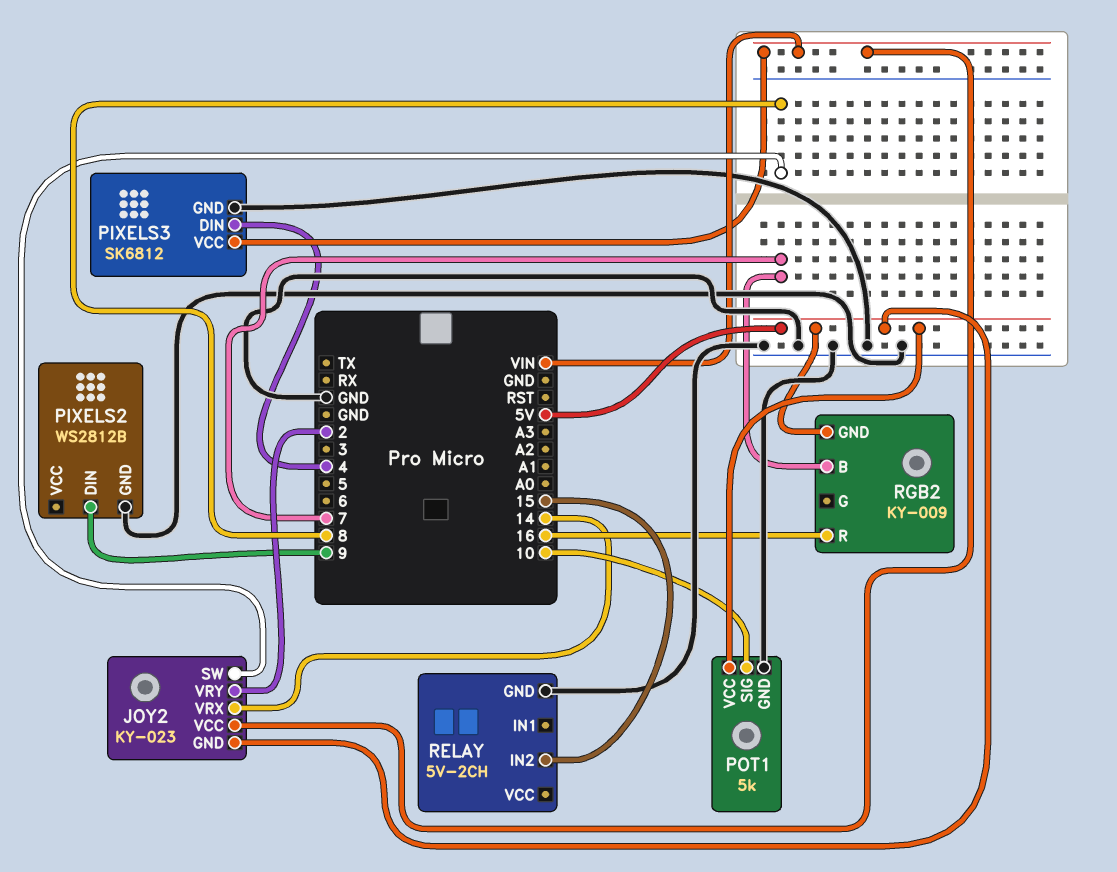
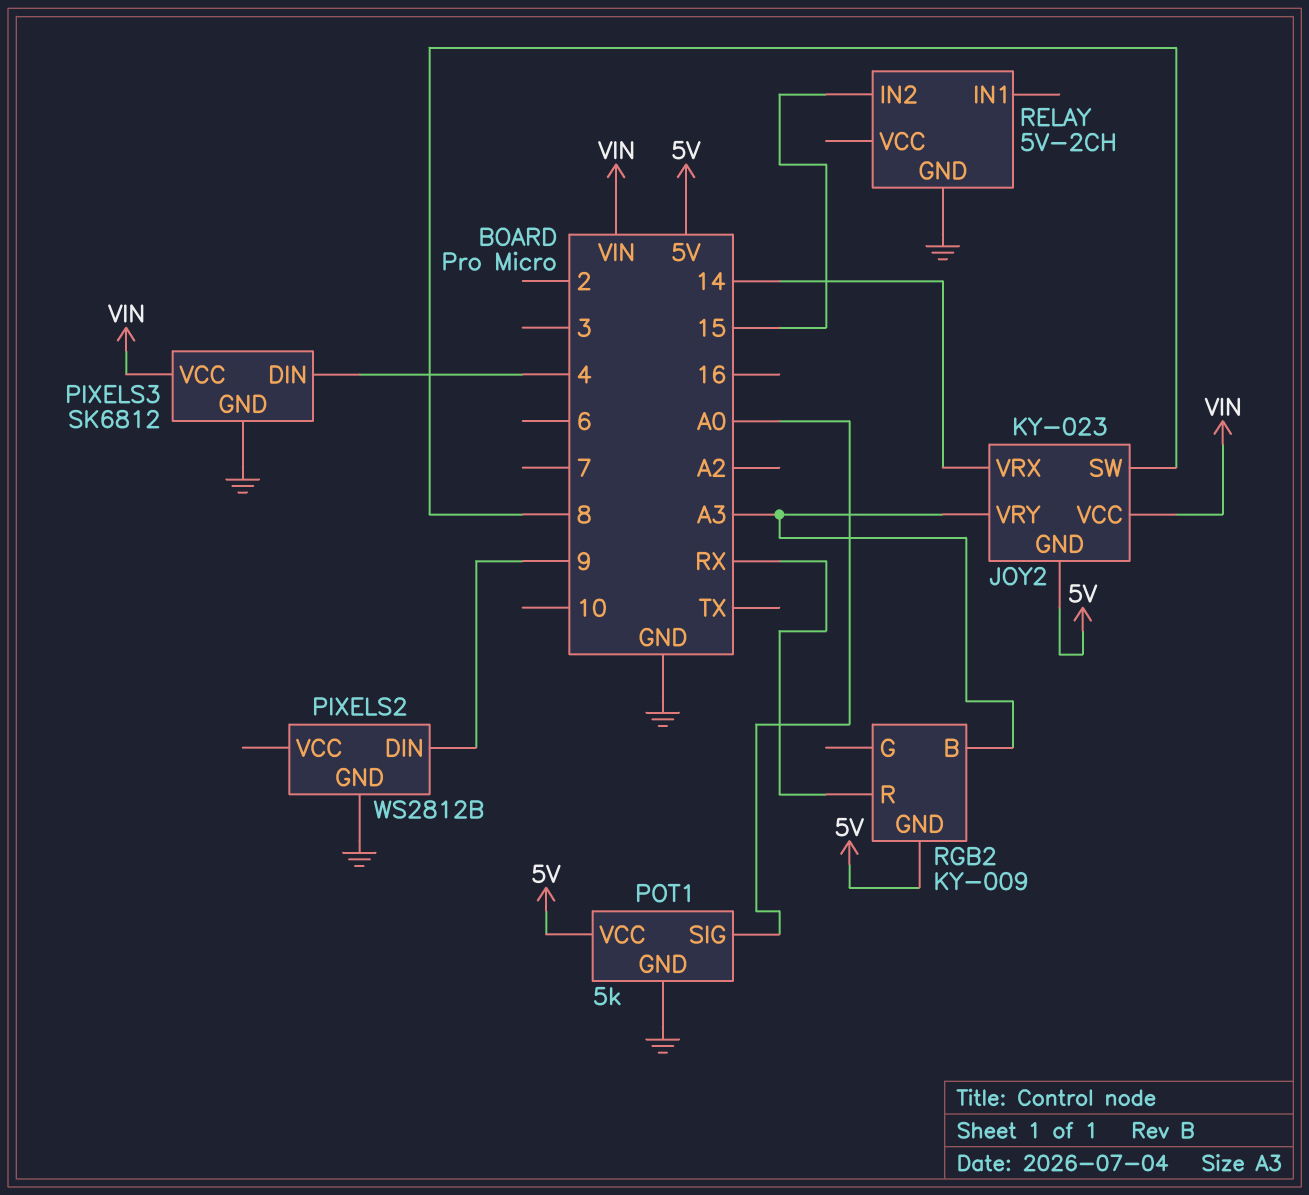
JOY2 pin VRY: 2 -> A3
POT1 pin SIG: 10 -> A0
RGB2 pin B: 7 -> A3
RGB2 pin R: 16 -> RX

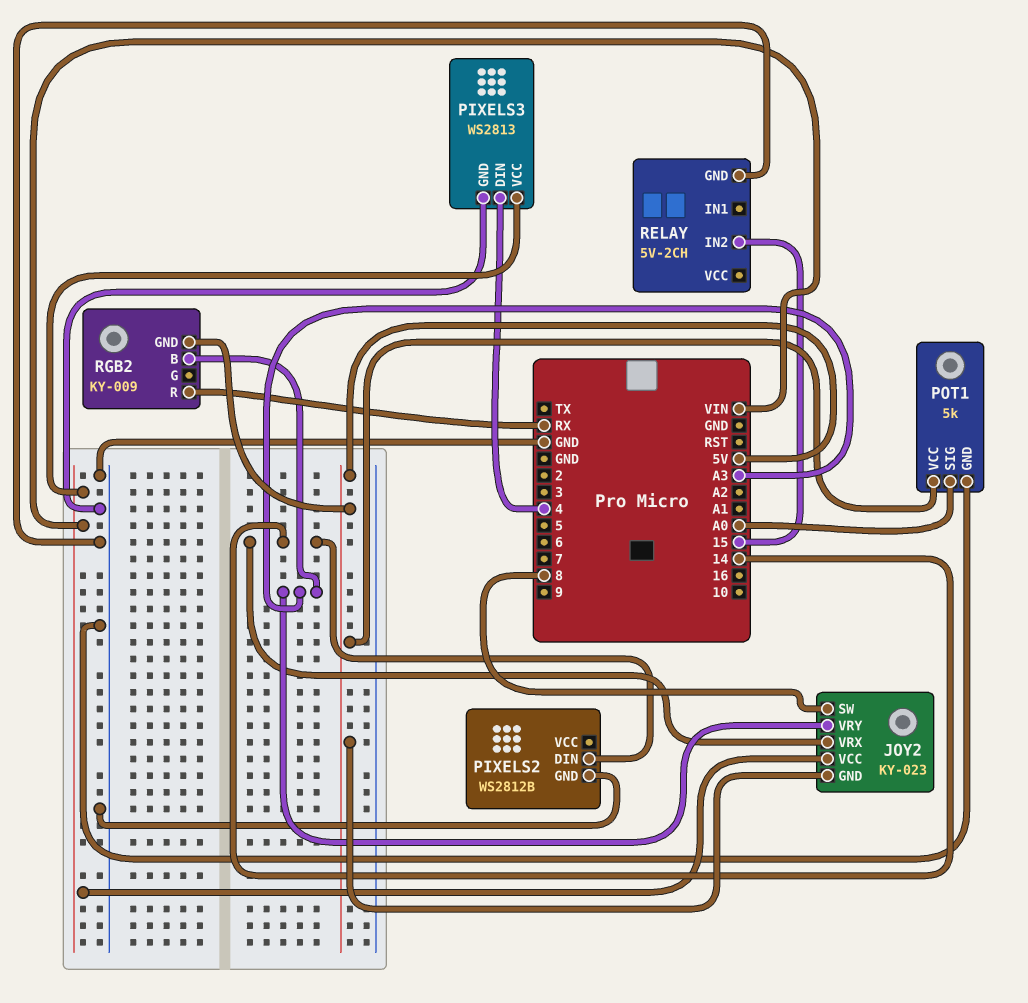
PIXELS2 pin DIN: 9 -> 14
PIXELS3: SK6812 -> WS2813

